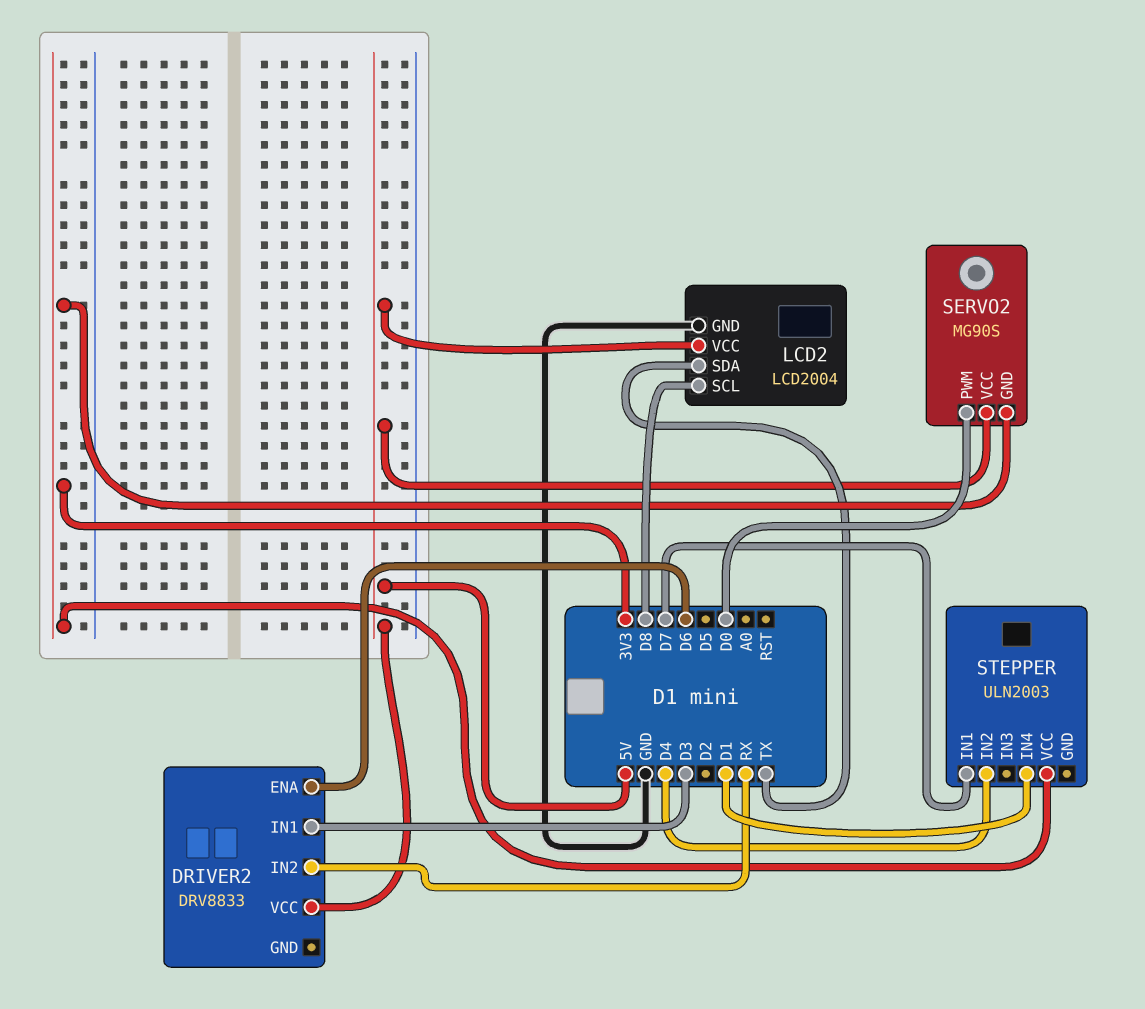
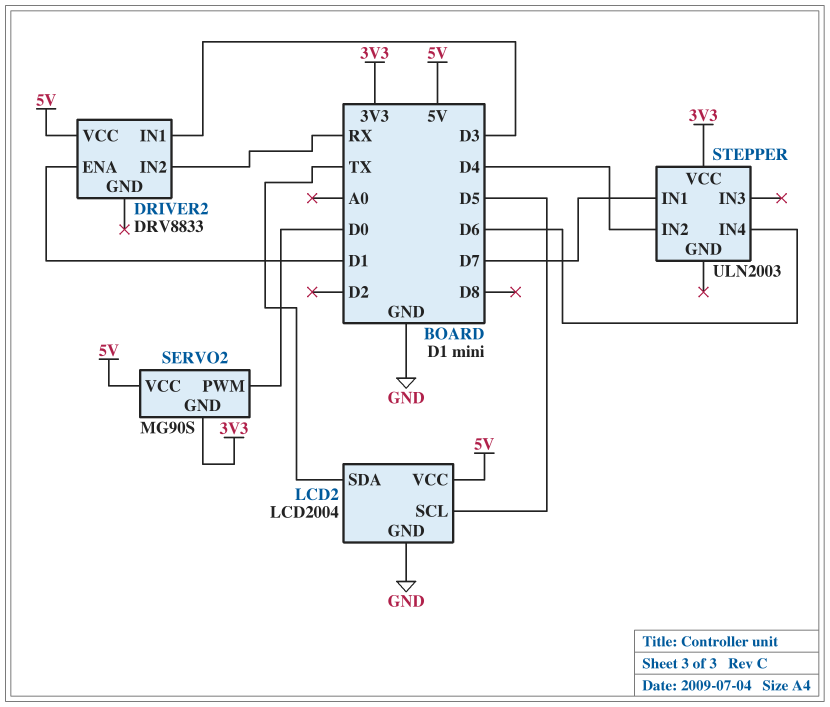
DRIVER2 pin ENA: D6 -> D1
LCD2 pin SCL: D8 -> D5
STEPPER pin IN4: D1 -> D6

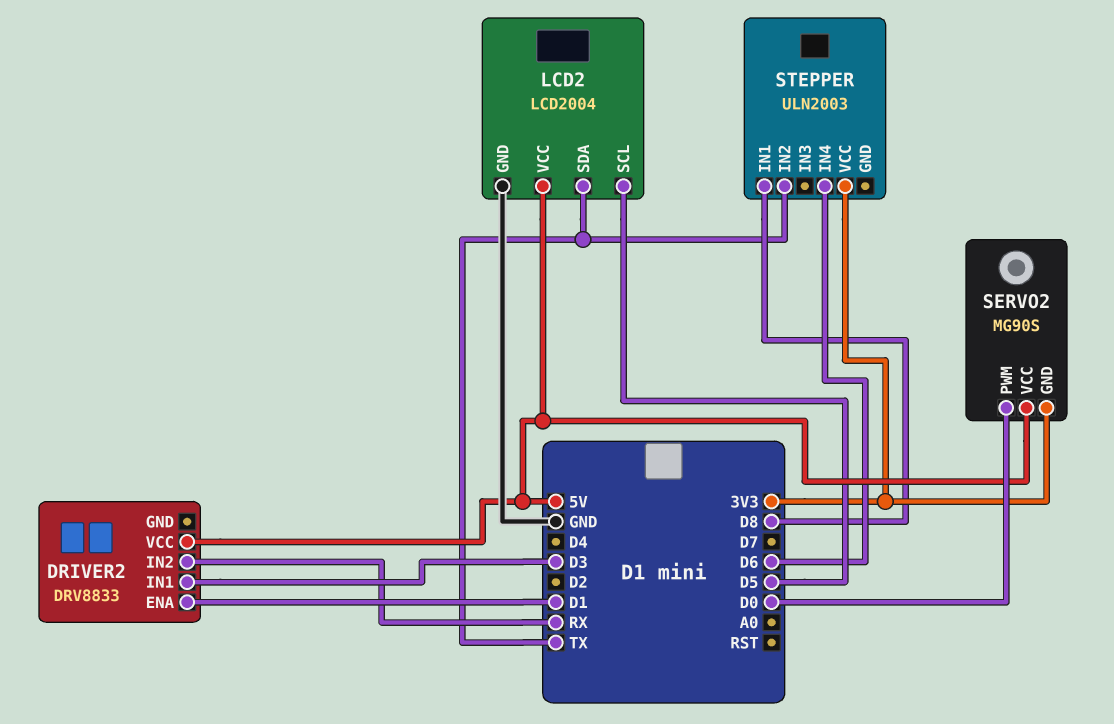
STEPPER pin IN1: D7 -> D8
STEPPER pin IN2: D4 -> TX

